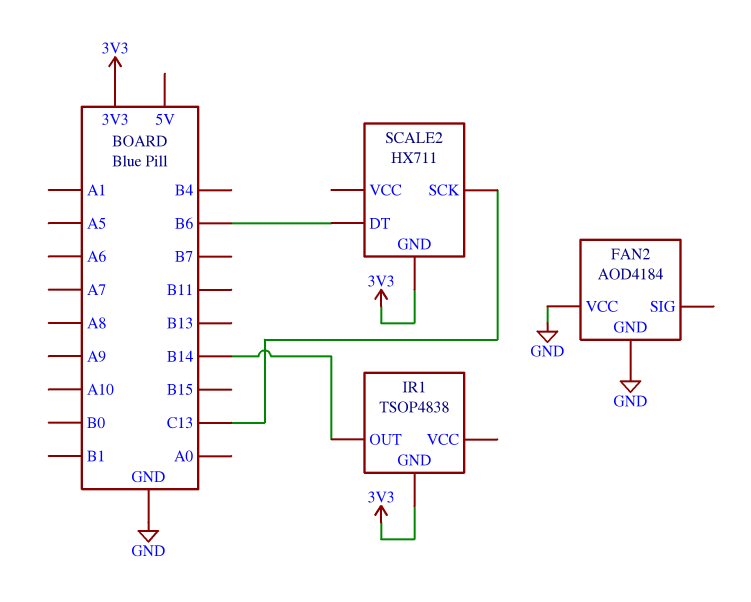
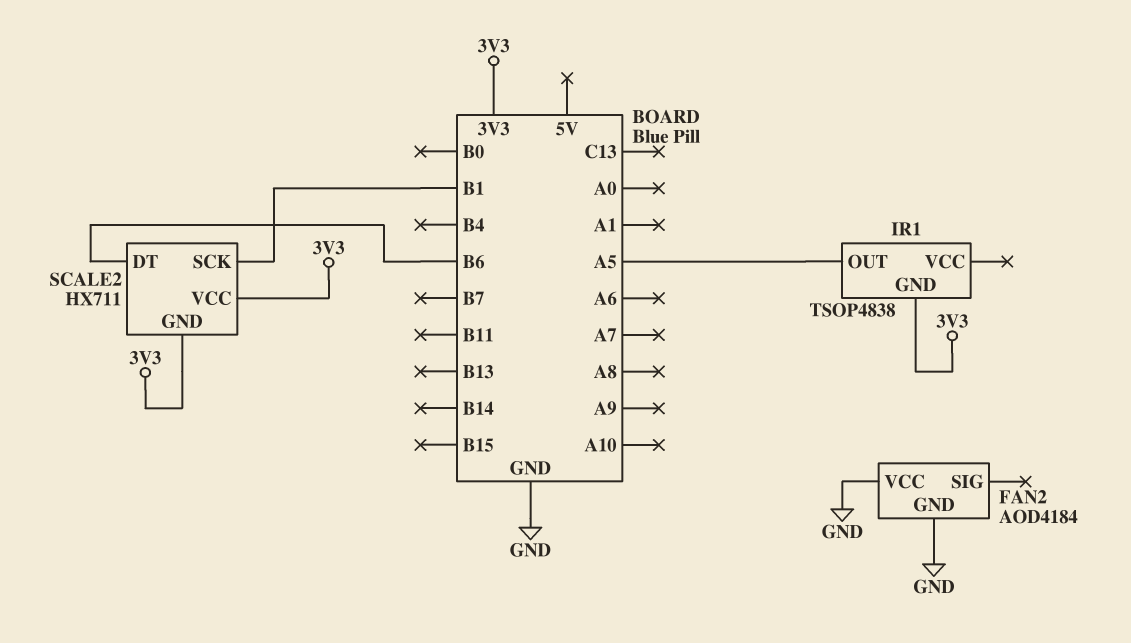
IR1 pin OUT: B14 -> A5
SCALE2 pin SCK: C13 -> B1
SCALE2 pin VCC: none -> 3V3

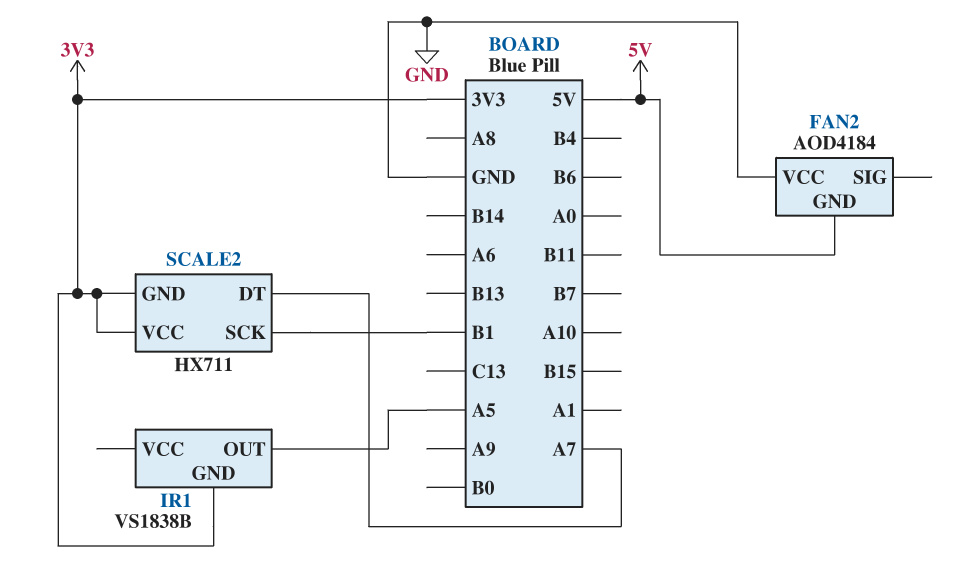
FAN2 pin GND: GND -> 5V
IR1: TSOP4838 -> VS1838B
SCALE2 pin DT: B6 -> A7

